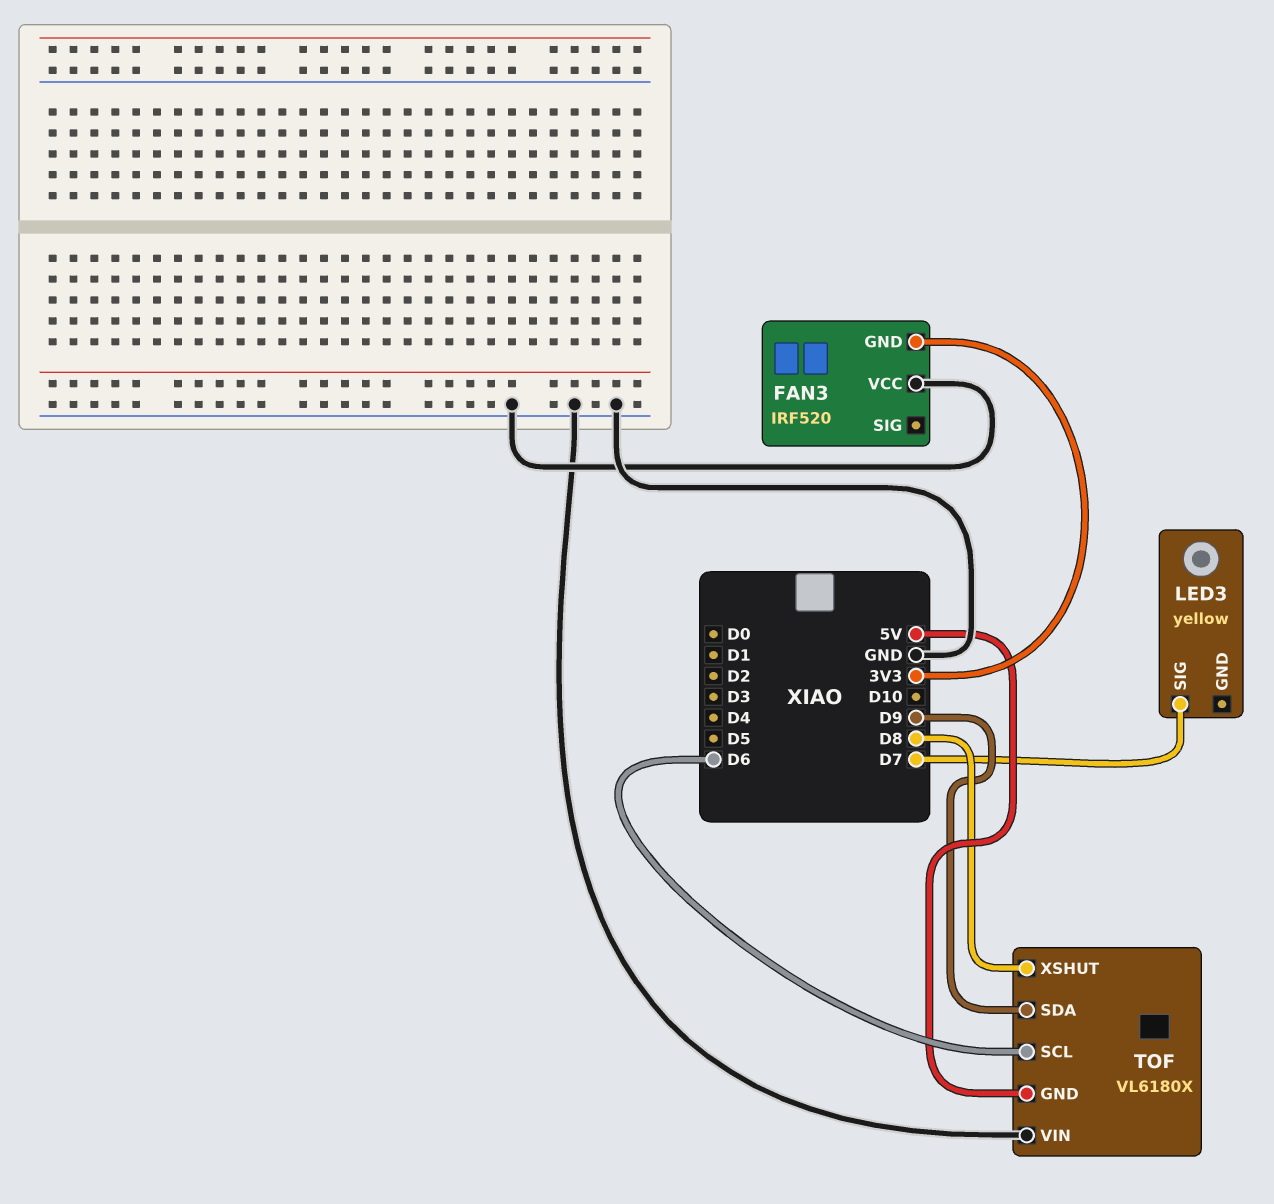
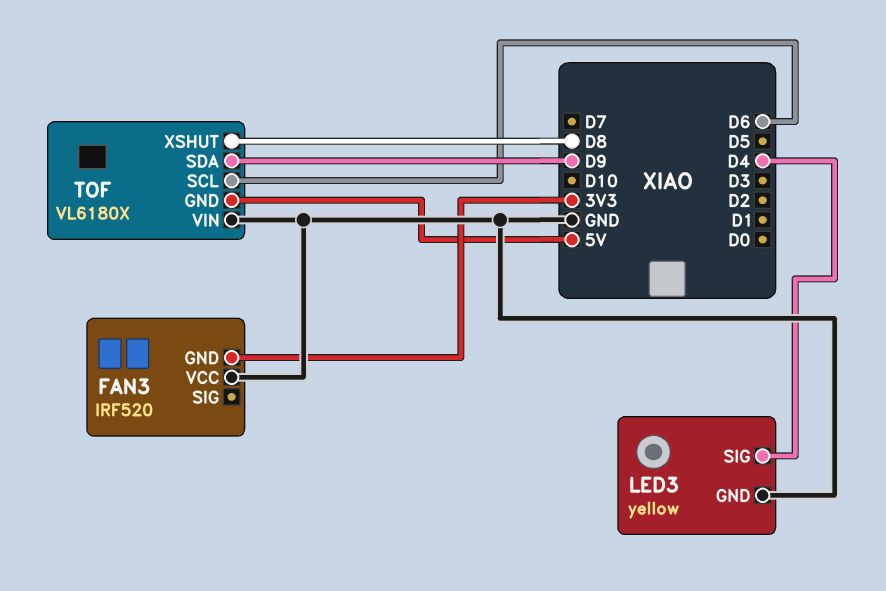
LED3 pin GND: none -> GND
LED3 pin SIG: D7 -> D4

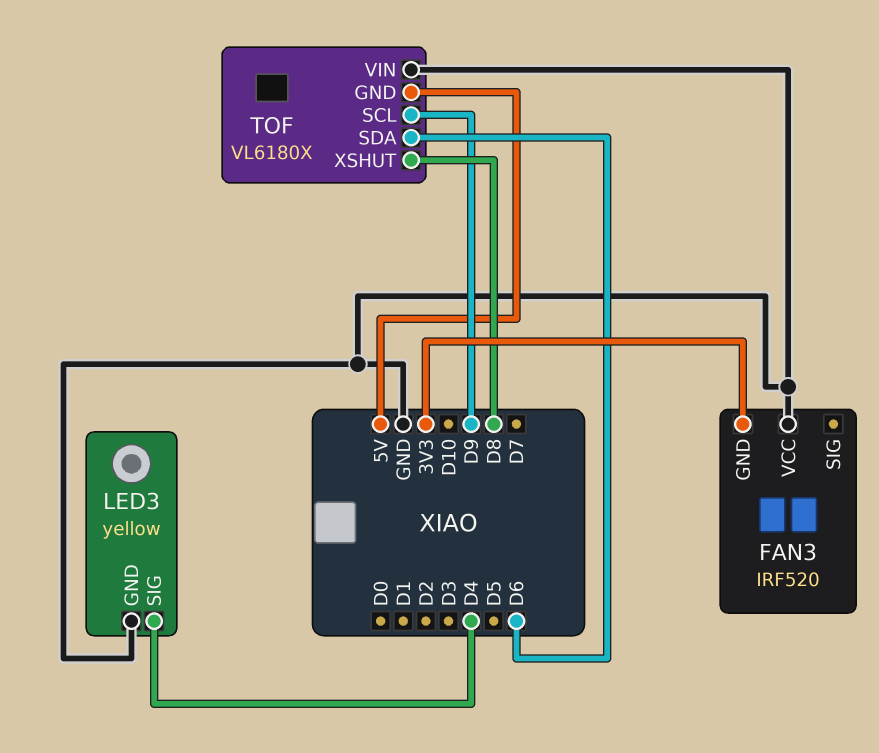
TOF pin SCL: D6 -> D9
TOF pin SDA: D9 -> D6

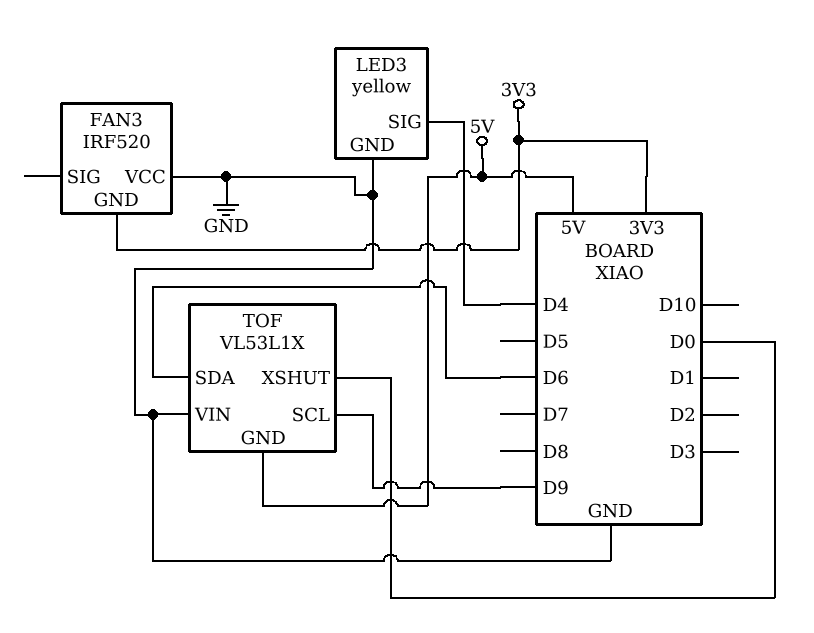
TOF: VL6180X -> VL53L1X
TOF pin XSHUT: D8 -> D0

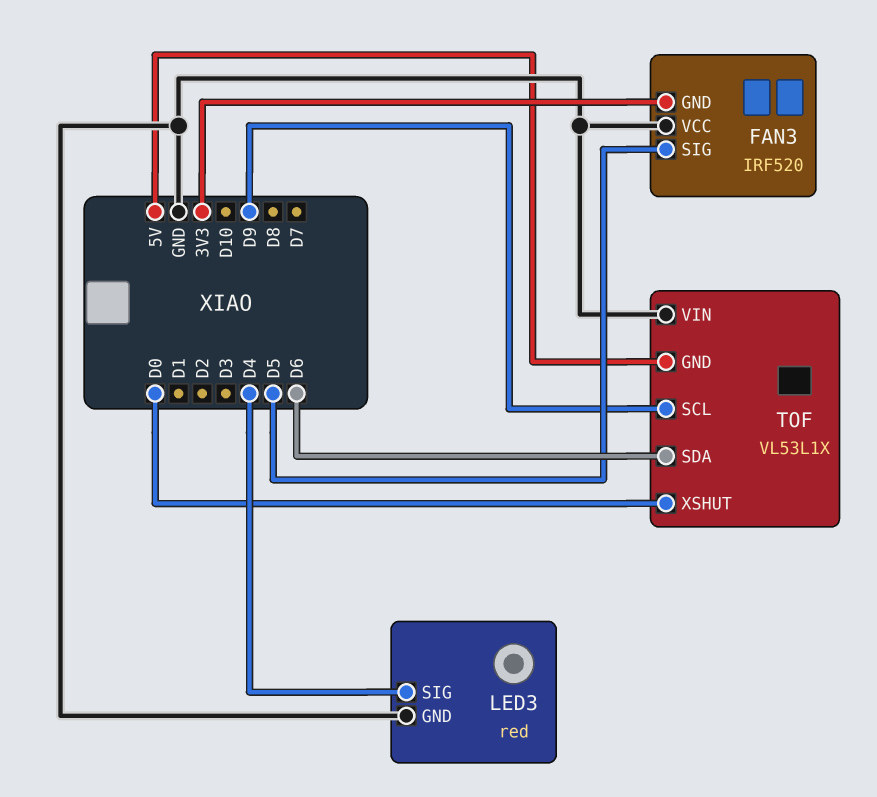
FAN3 pin SIG: none -> D5
LED3: yellow -> red

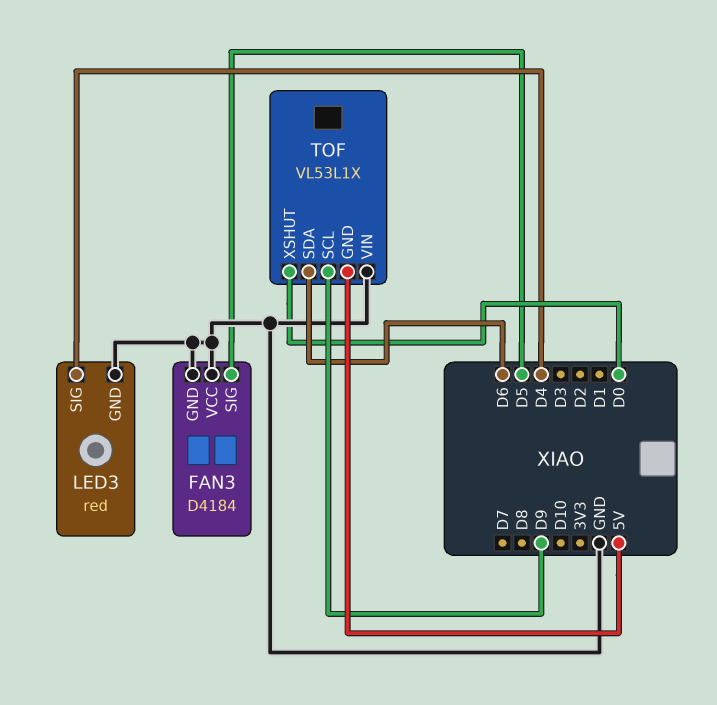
FAN3: IRF520 -> D4184
FAN3 pin GND: 3V3 -> GND

